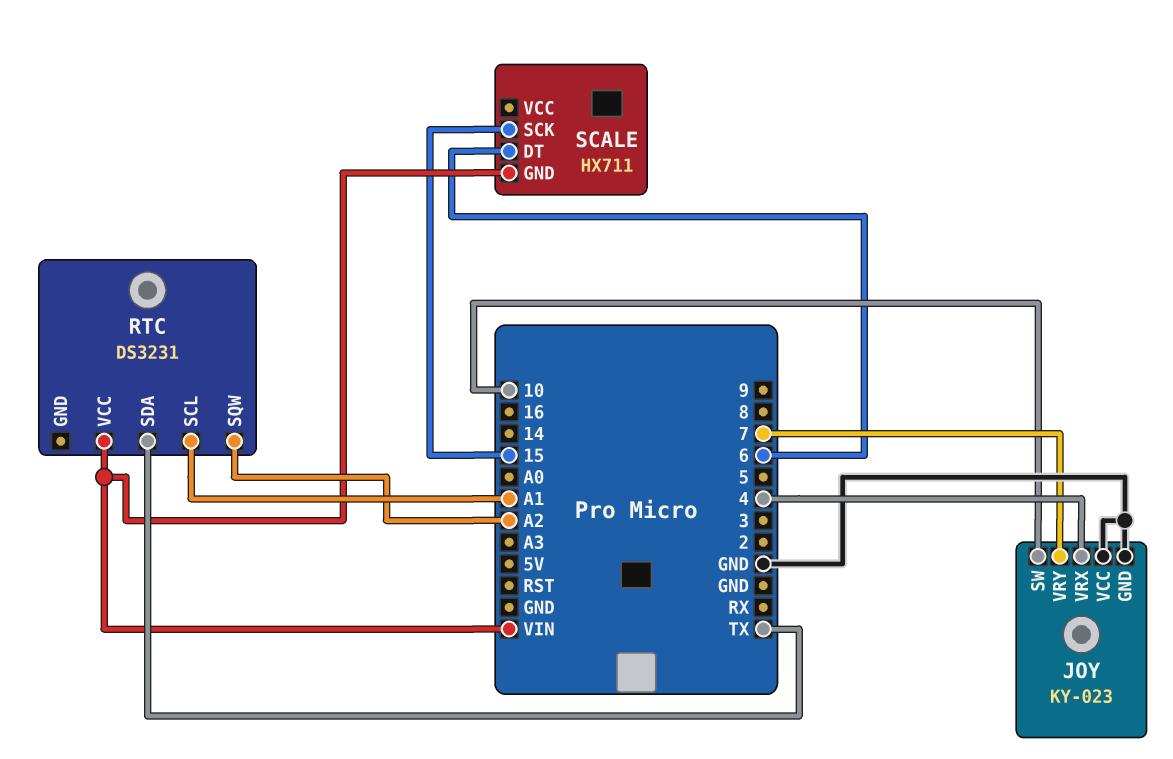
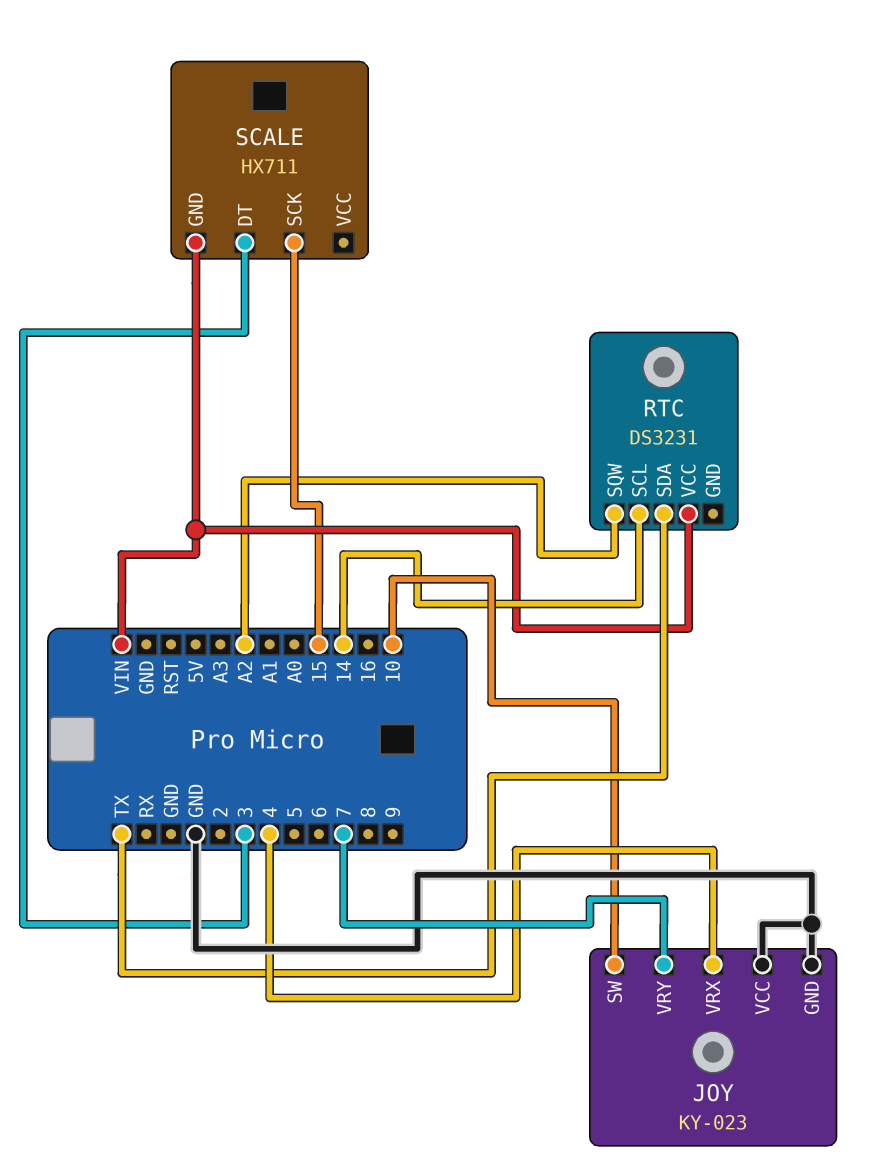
RTC pin SCL: A1 -> 14
SCALE pin DT: 6 -> 3

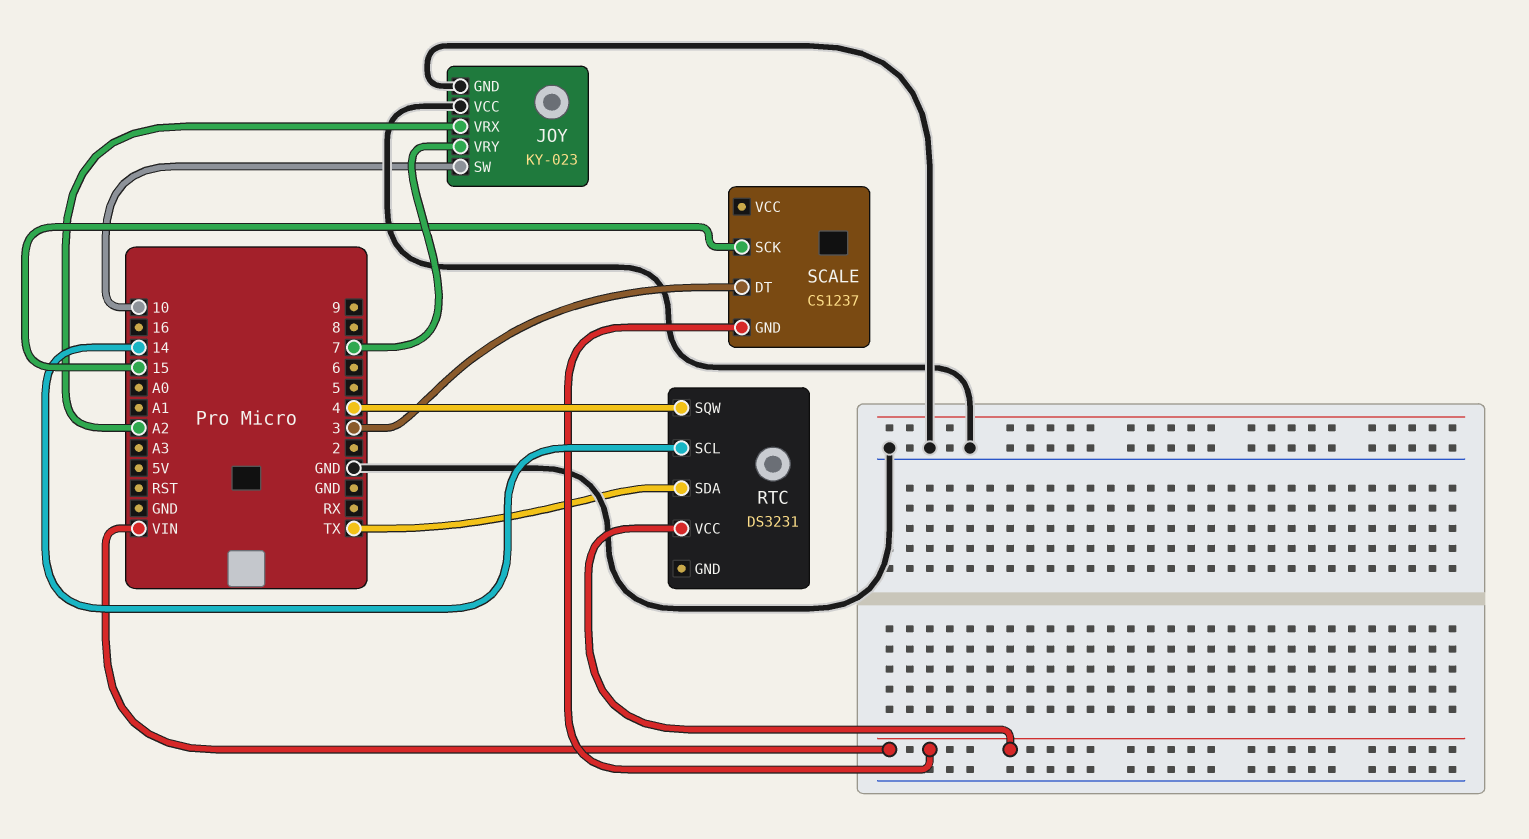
JOY pin VRX: 4 -> A2
RTC pin SQW: A2 -> 4
SCALE: HX711 -> CS1237

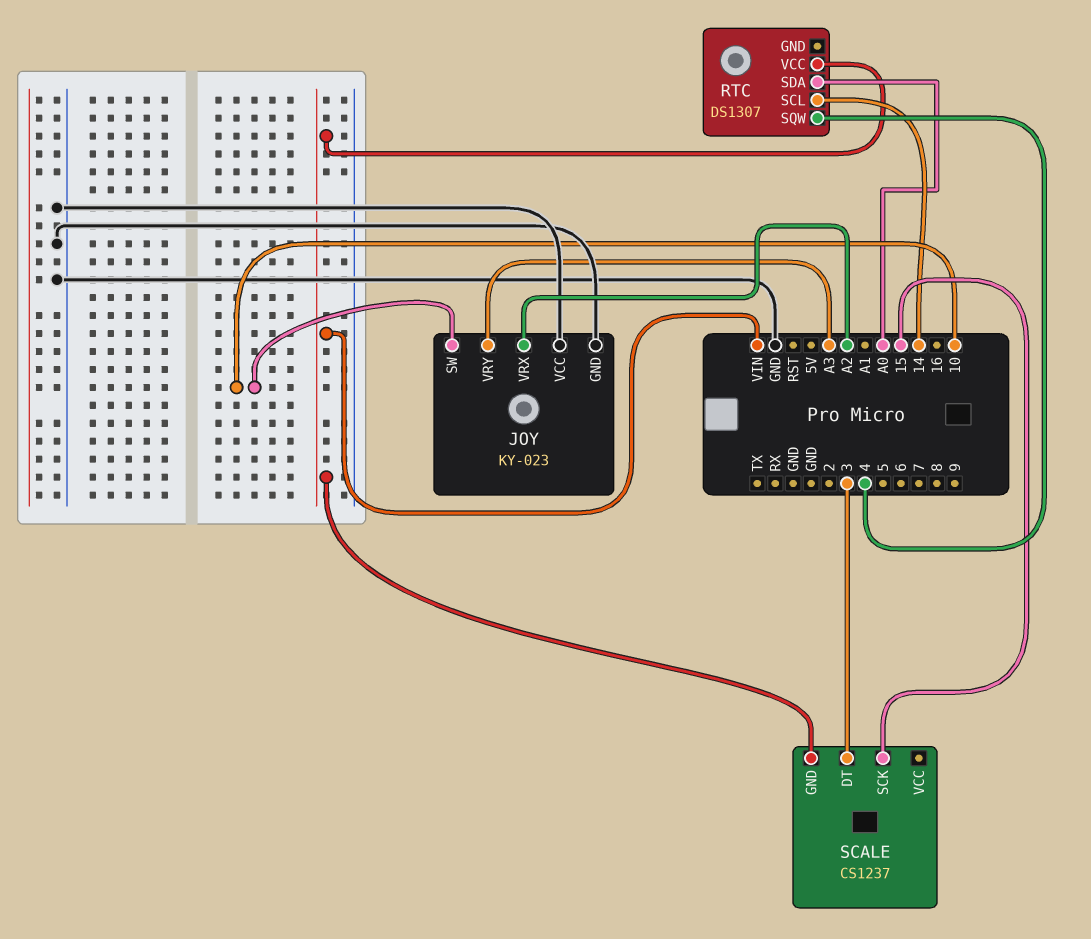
JOY pin VRY: 7 -> A3
RTC: DS3231 -> DS1307
RTC pin SDA: TX -> A0

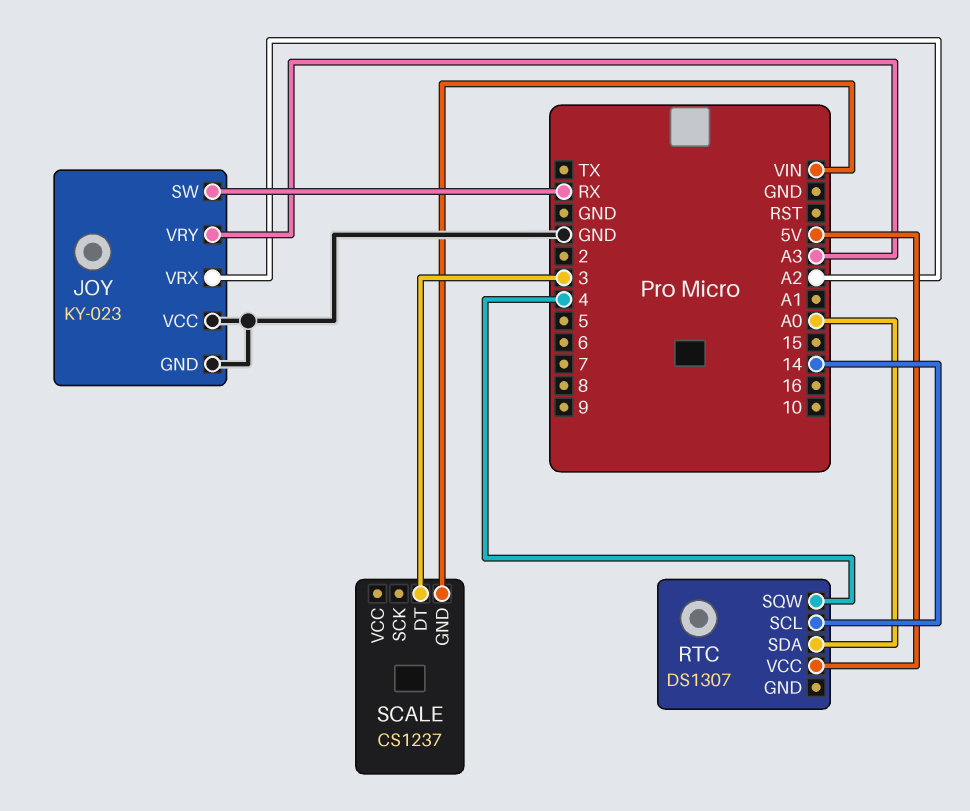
JOY pin SW: 10 -> RX
RTC pin VCC: VIN -> 5V
SCALE pin SCK: 15 -> none

